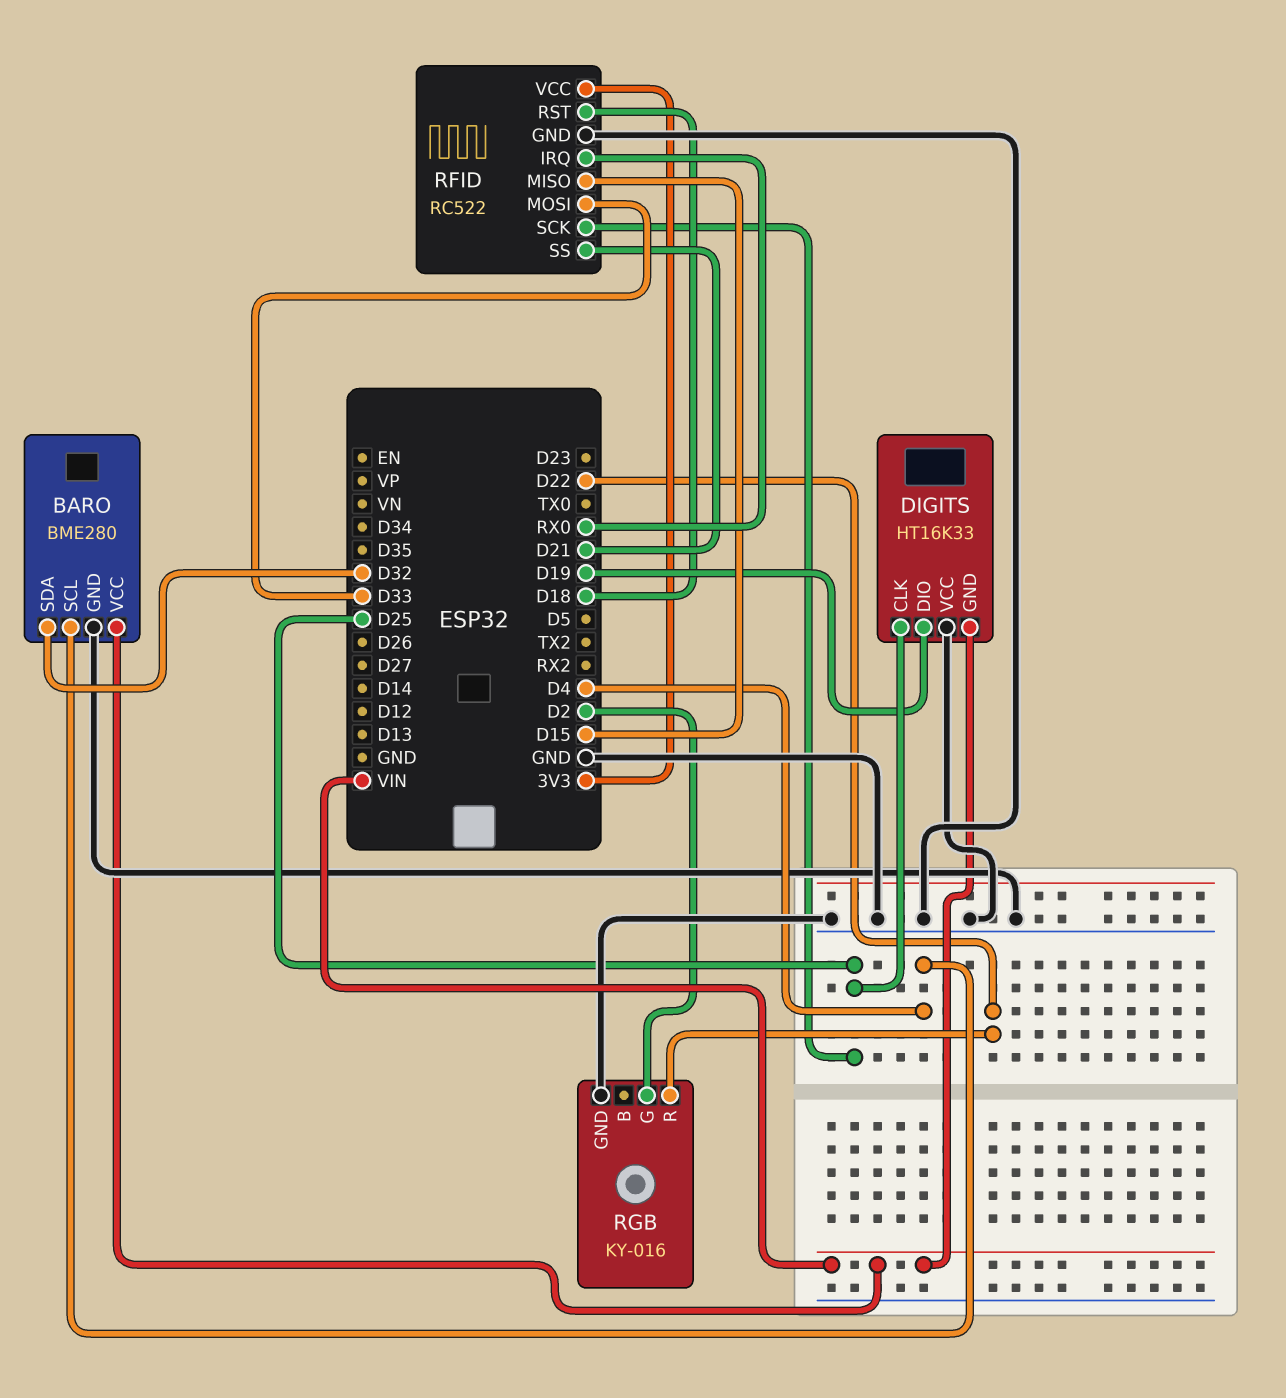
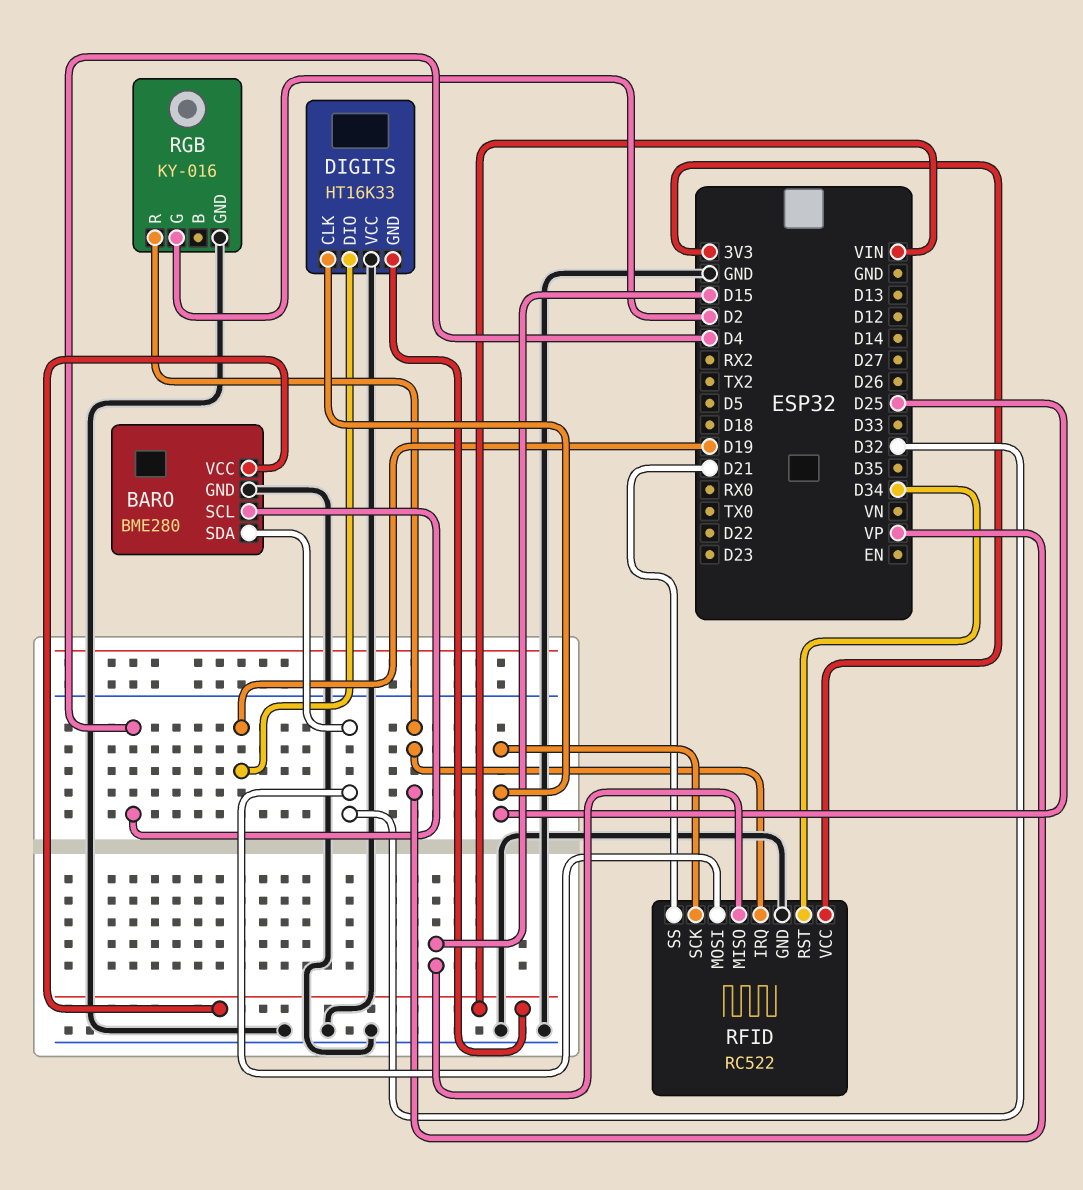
RFID pin IRQ: RX0 -> VP
RFID pin MOSI: D33 -> D32
RFID pin RST: D18 -> D34
RGB pin R: D22 -> VP

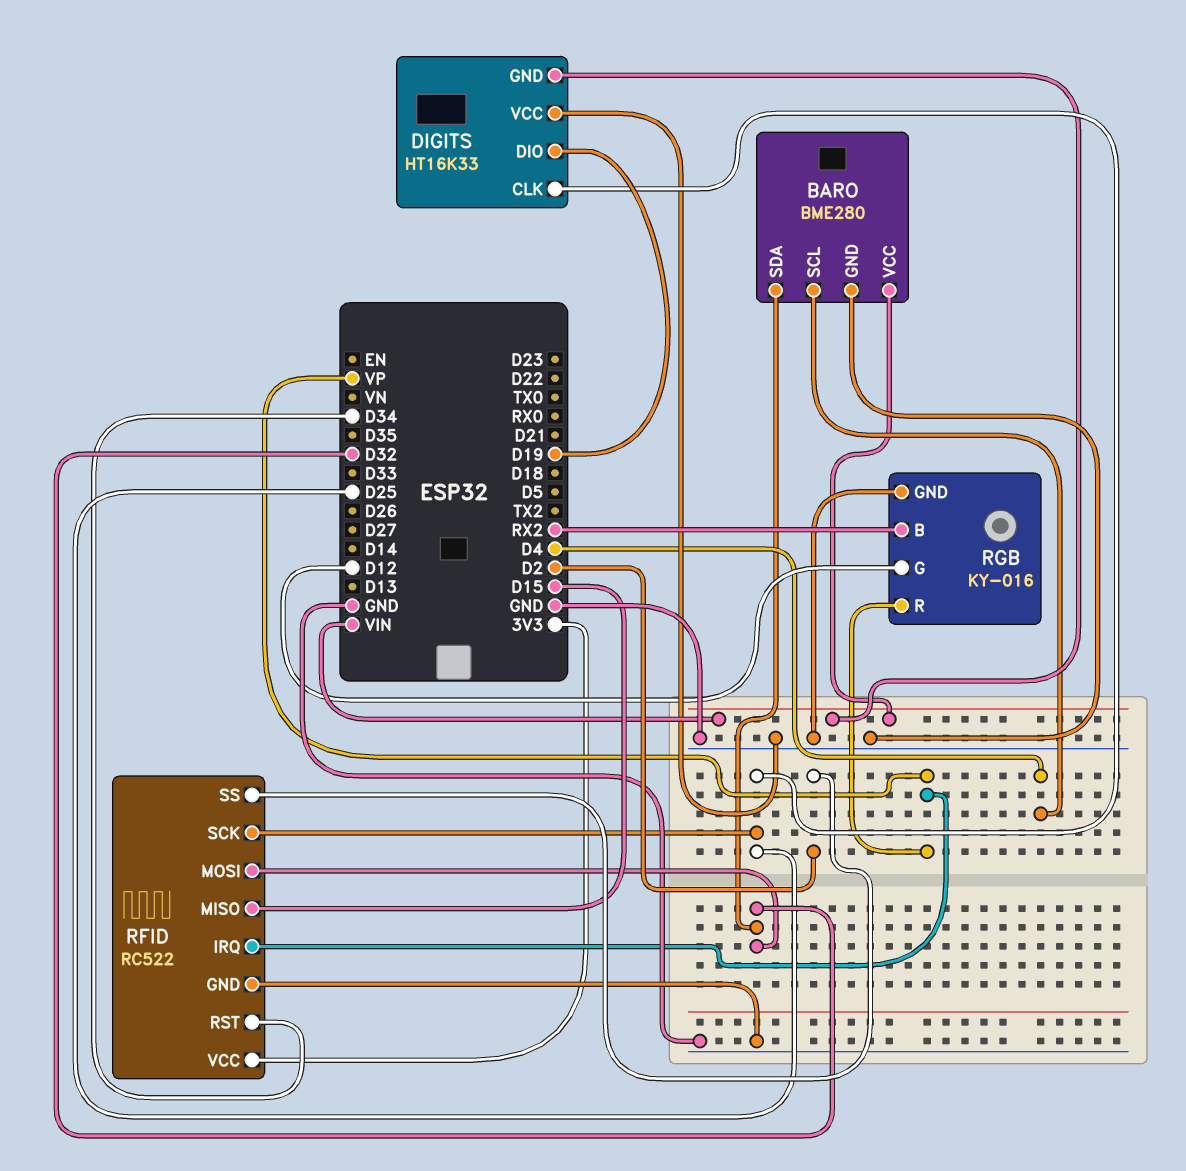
RFID pin SS: D21 -> D2
RGB pin B: none -> RX2
RGB pin G: D2 -> D12

